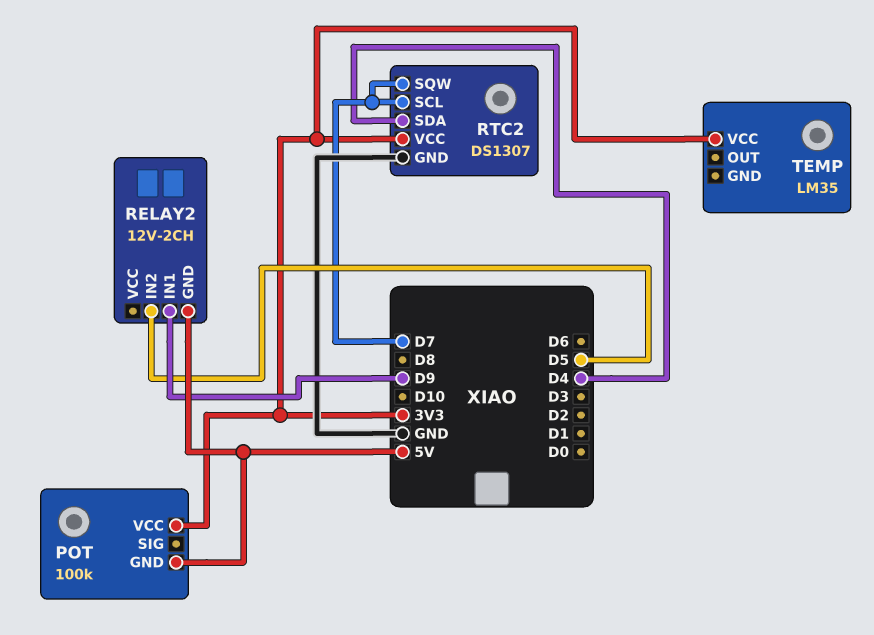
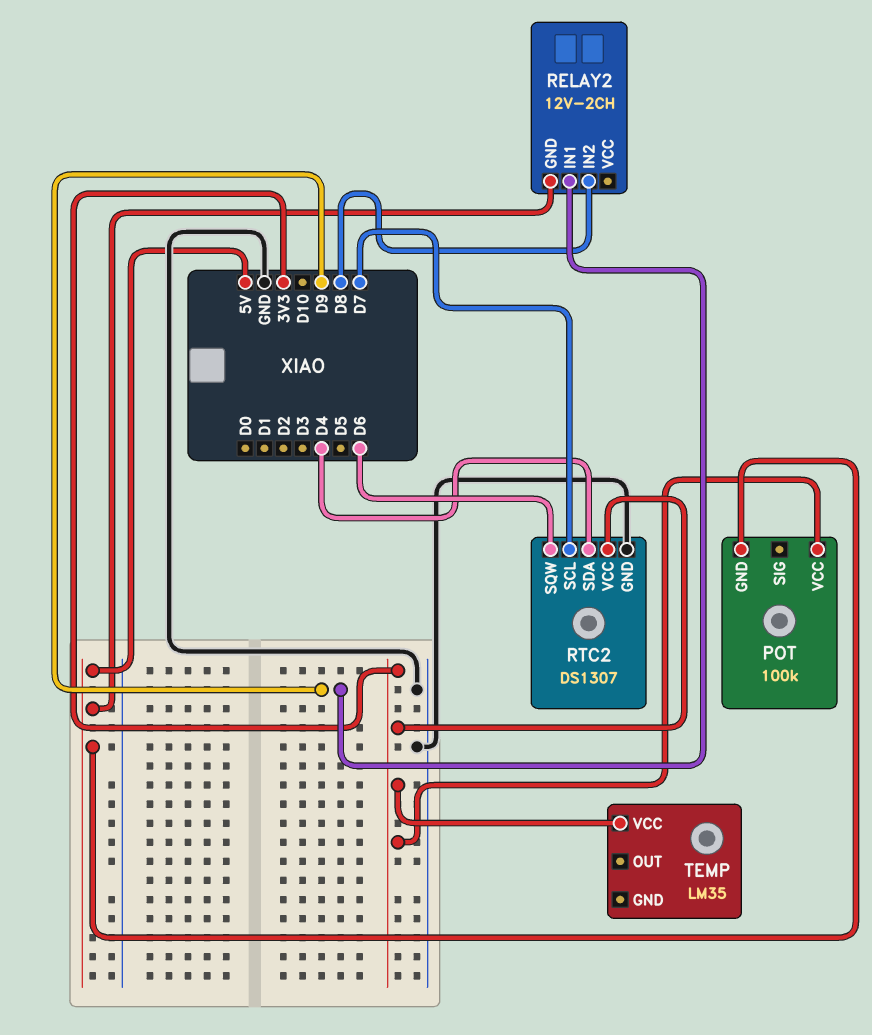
RELAY2 pin IN2: D5 -> D8
RTC2 pin SQW: D7 -> D6

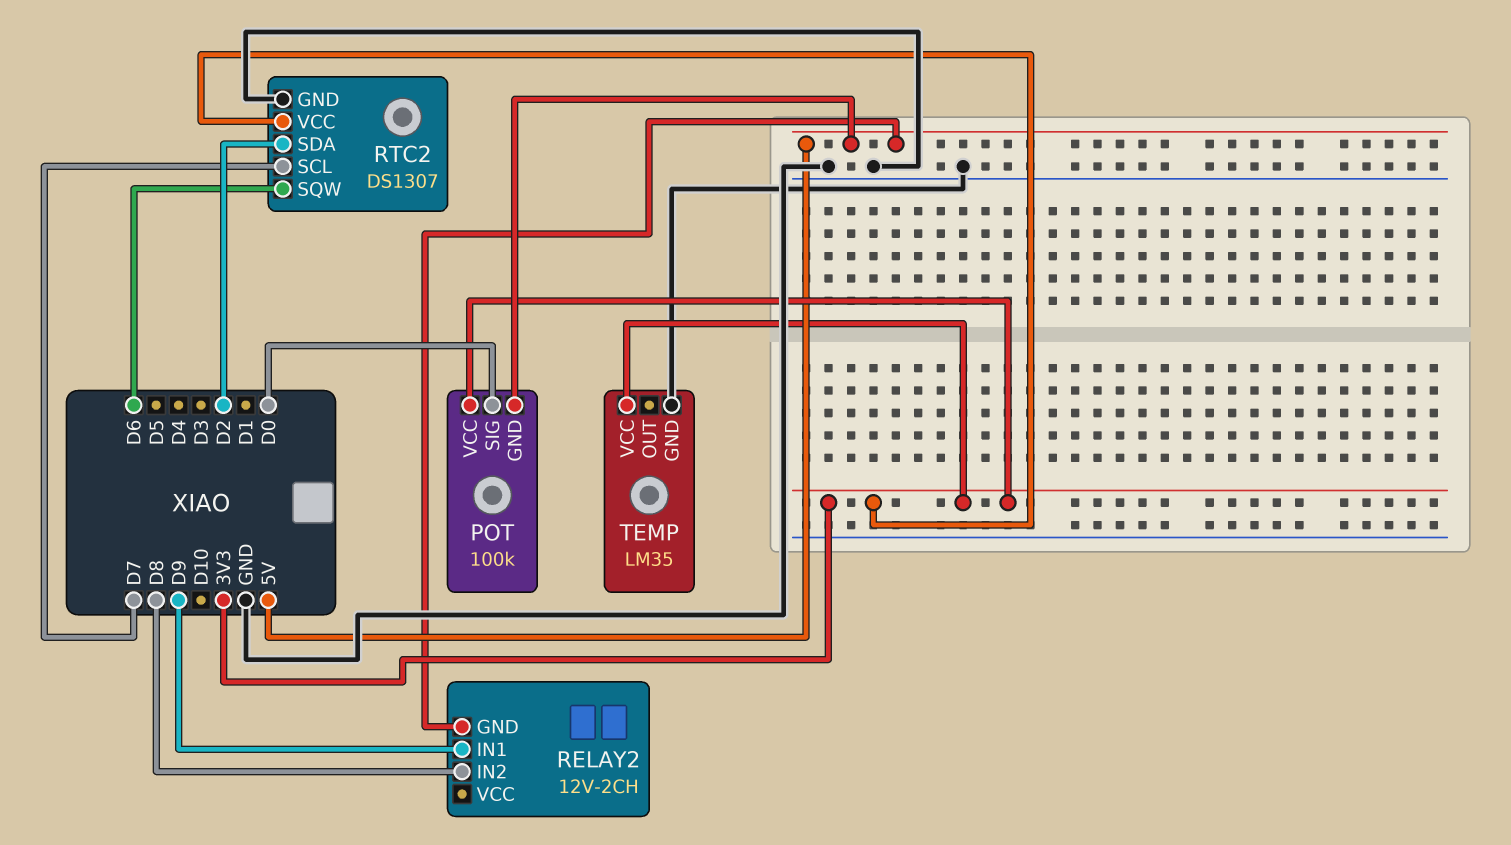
POT pin SIG: none -> D0
RTC2 pin SDA: D4 -> D2
TEMP pin GND: none -> GND

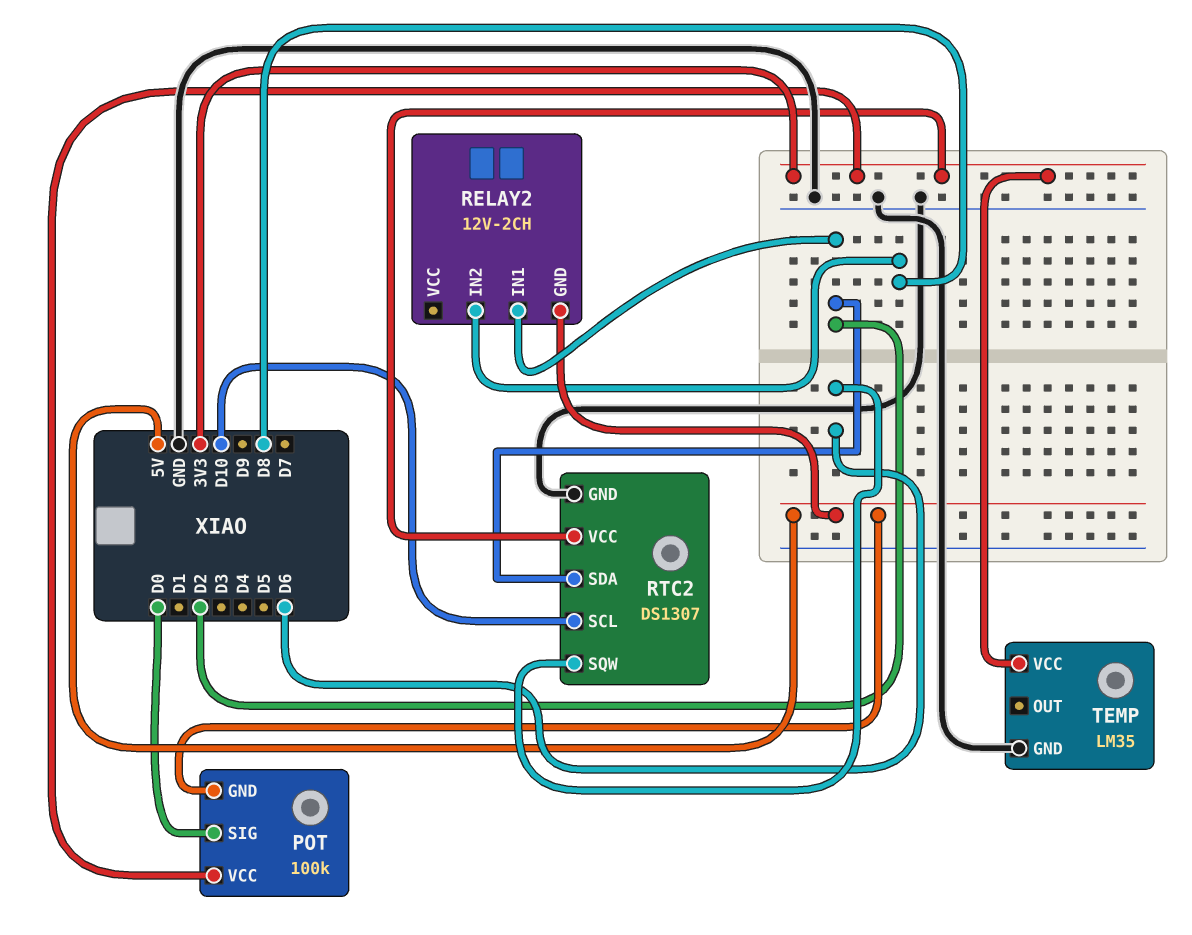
RELAY2 pin IN1: D9 -> D2
RTC2 pin SCL: D7 -> D10

